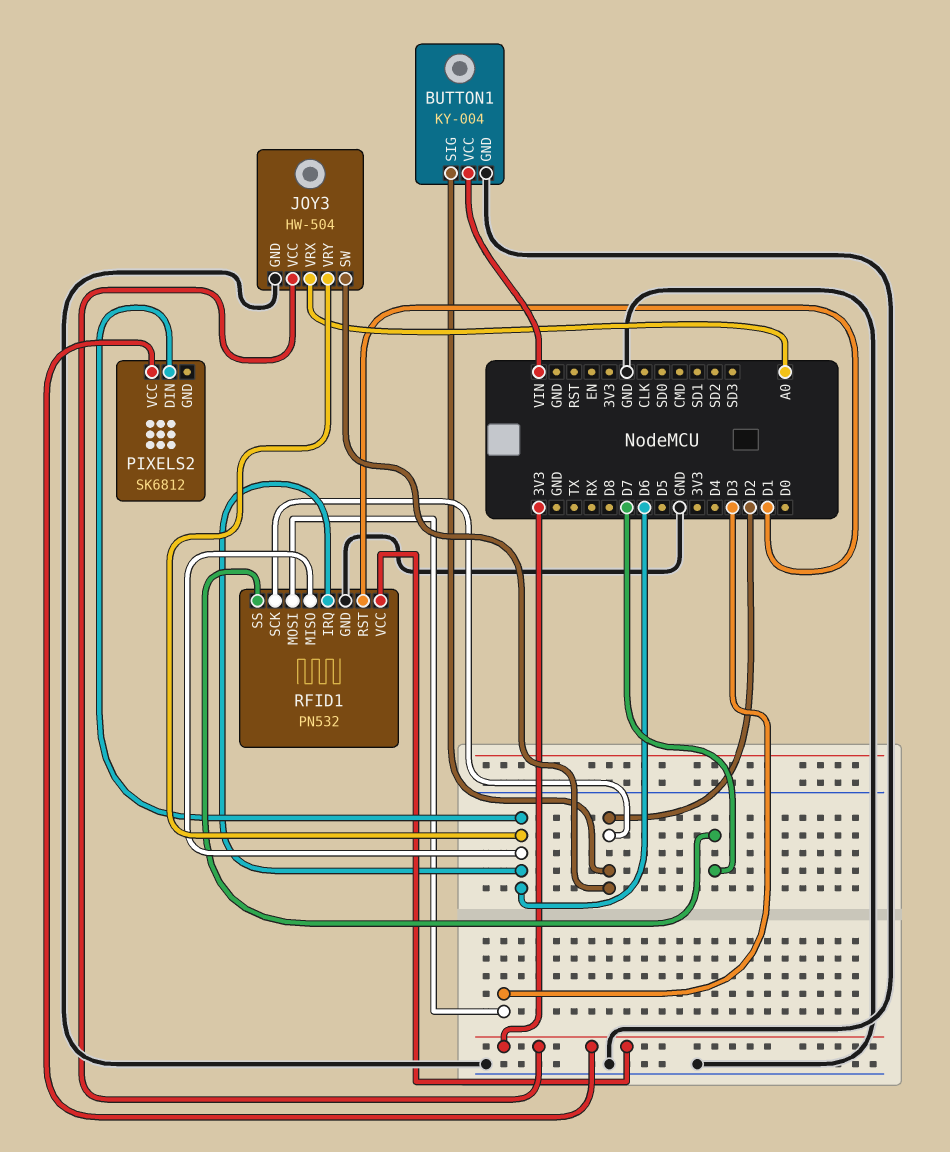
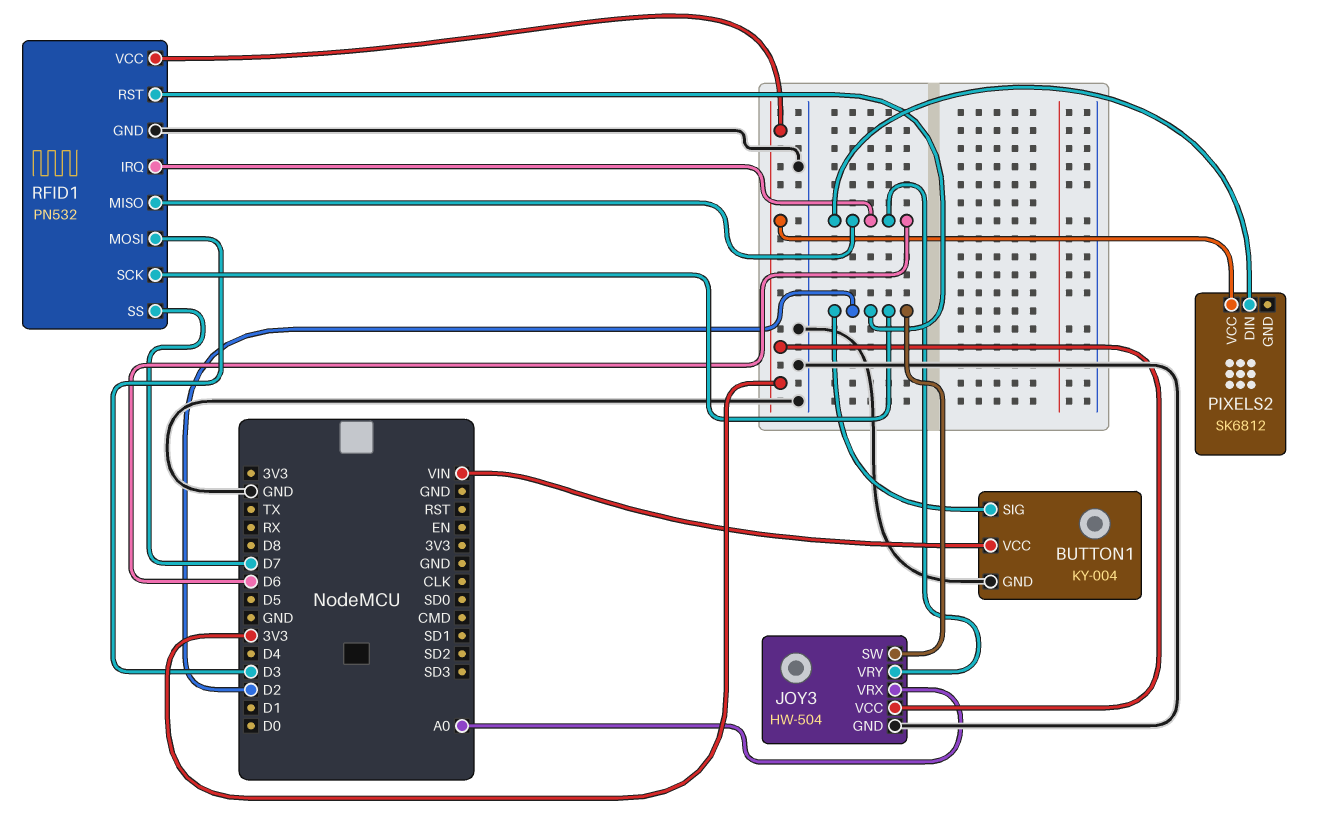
RFID1 pin RST: D1 -> D2

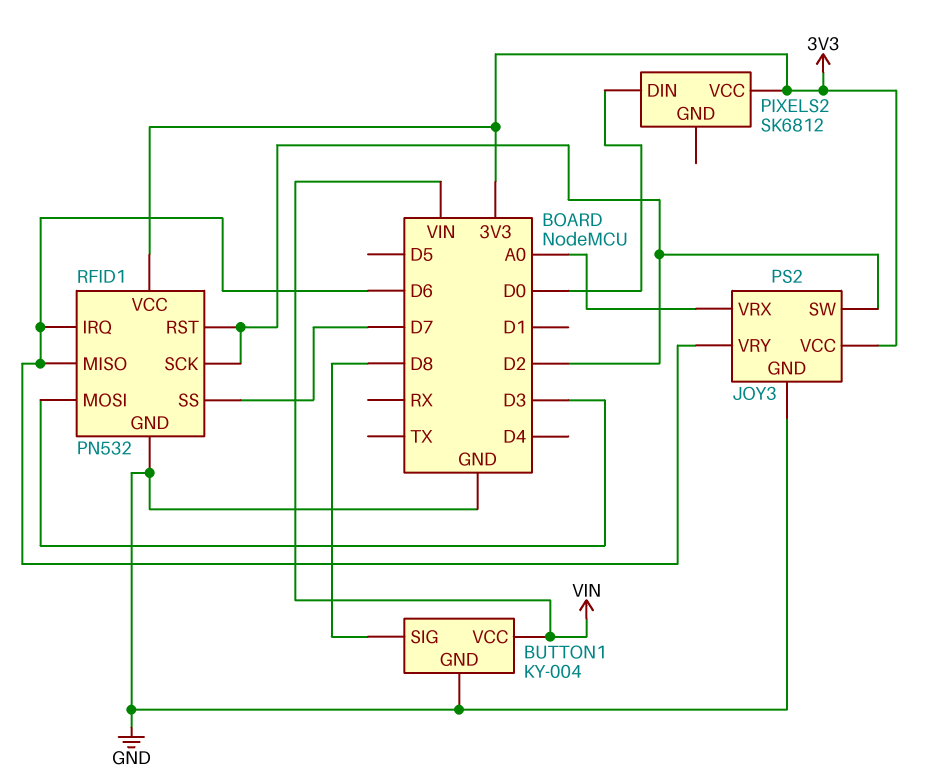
BUTTON1 pin SIG: D2 -> D8
JOY3: HW-504 -> PS2
PIXELS2 pin DIN: D6 -> D0

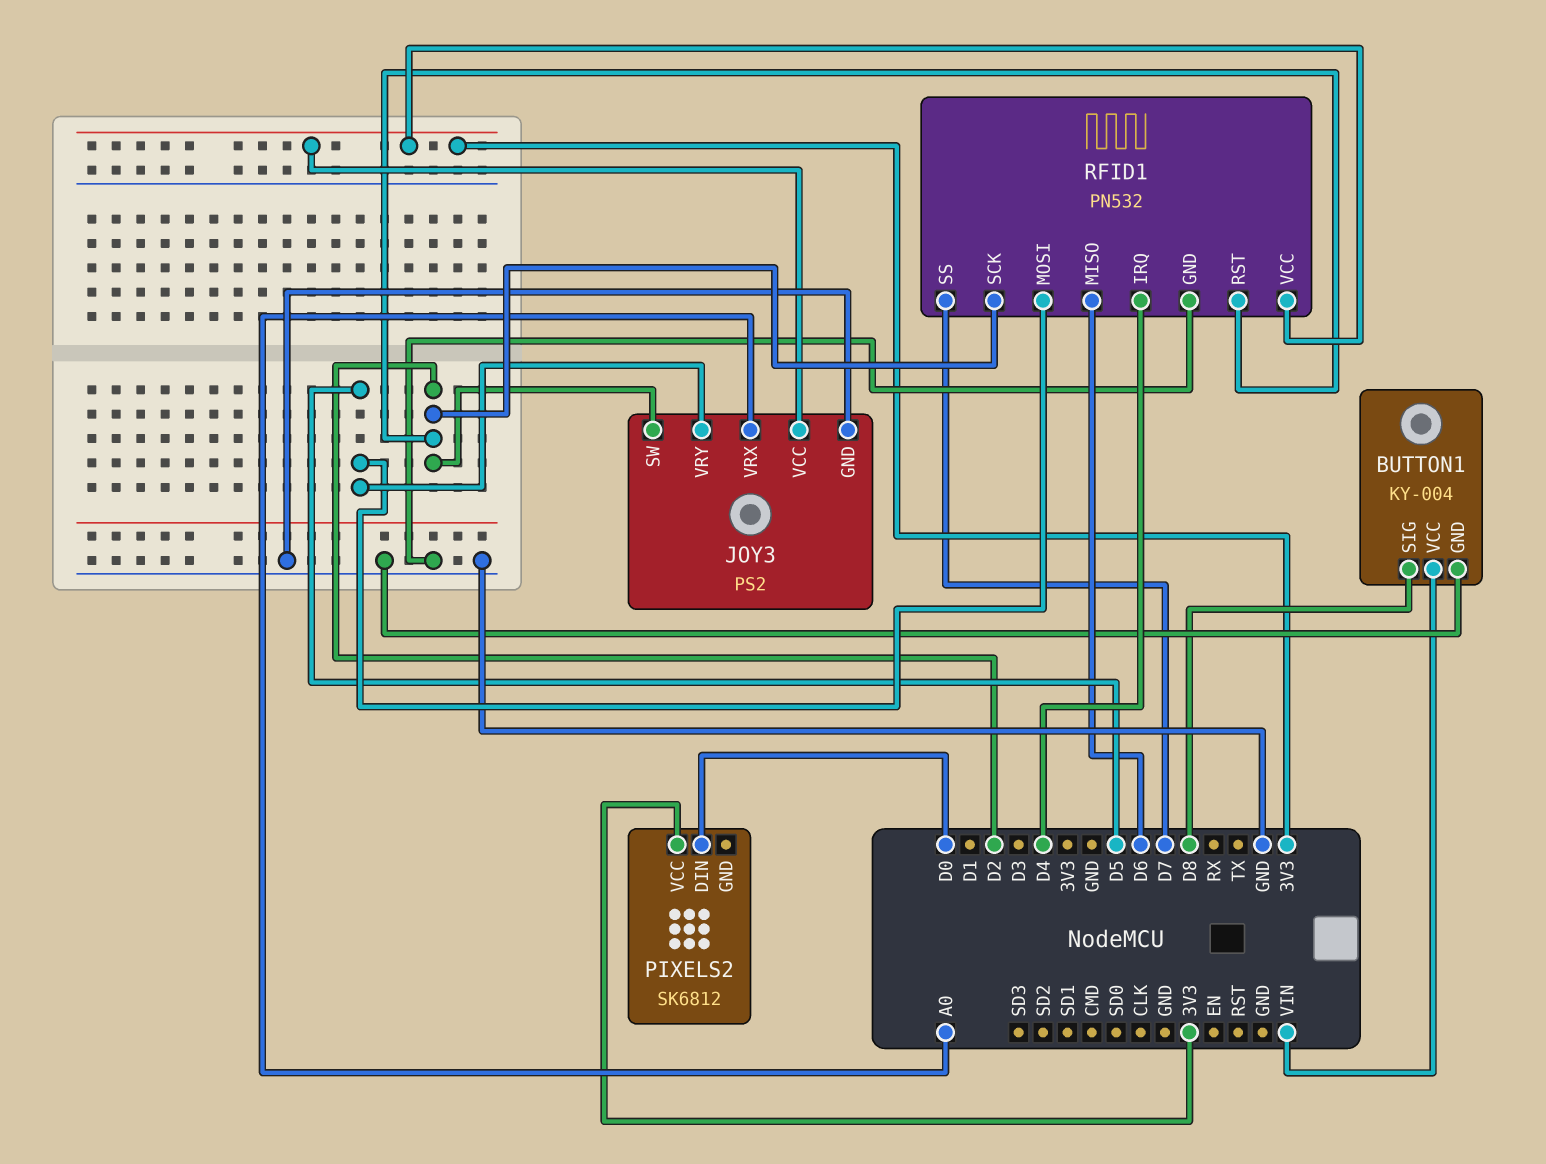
JOY3 pin VRY: D6 -> D5
RFID1 pin IRQ: D6 -> D4
RFID1 pin MOSI: D3 -> D5

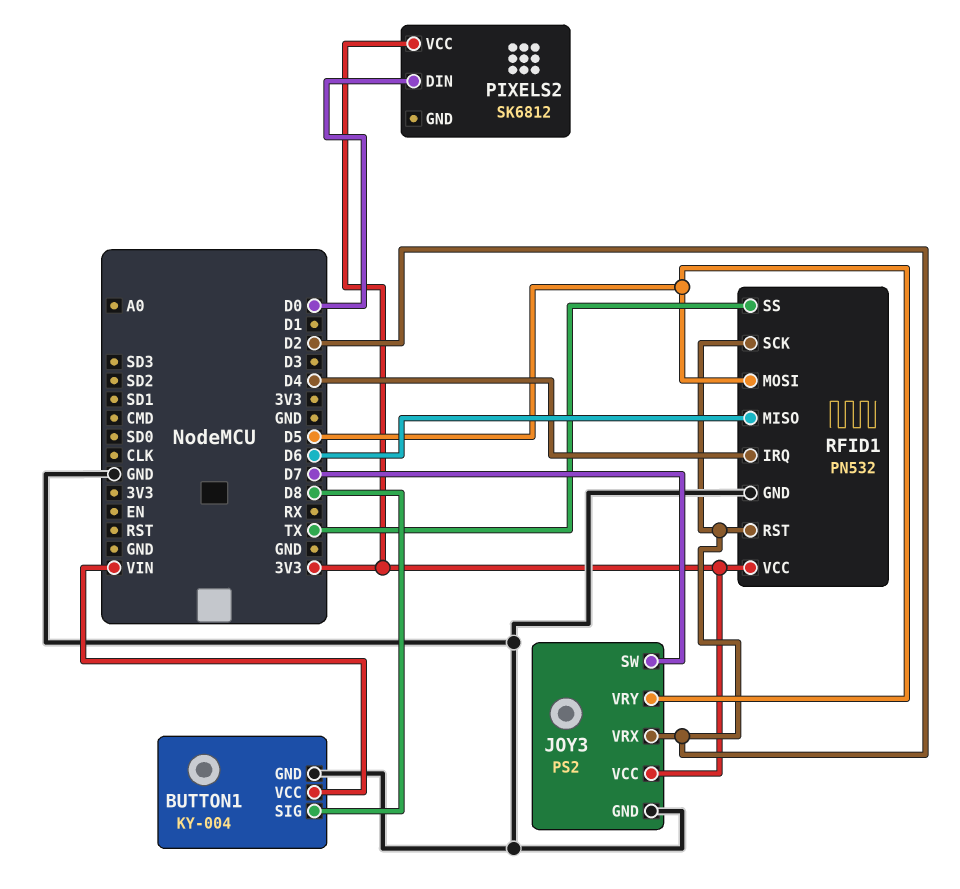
JOY3 pin SW: D2 -> D7
JOY3 pin VRX: A0 -> D2
RFID1 pin SS: D7 -> TX

